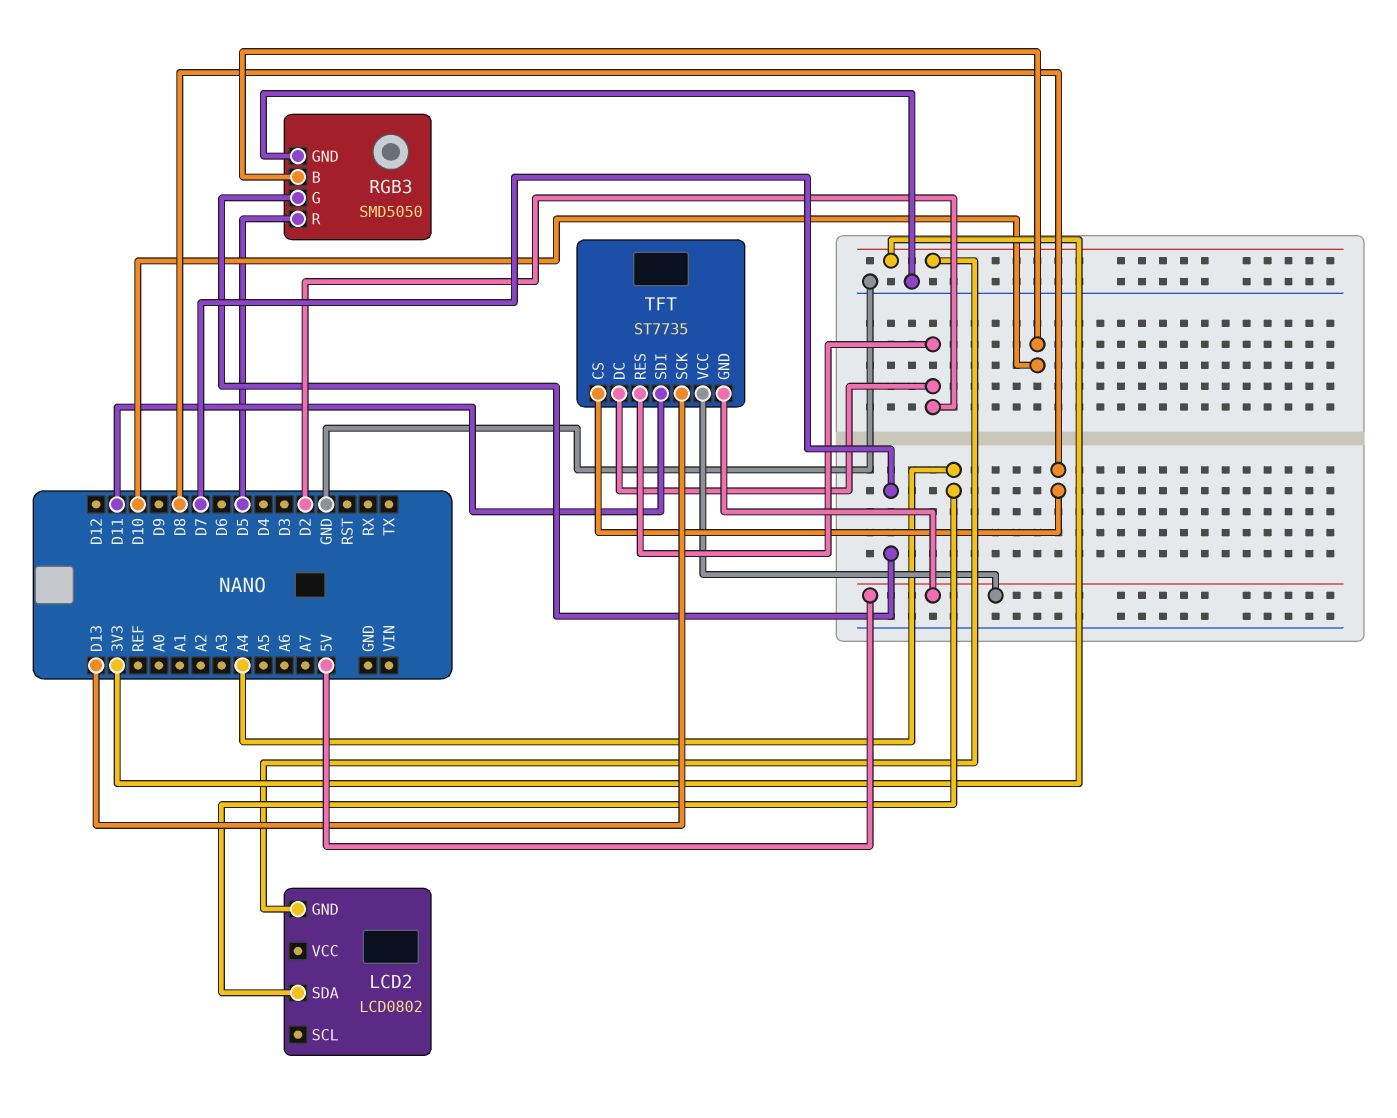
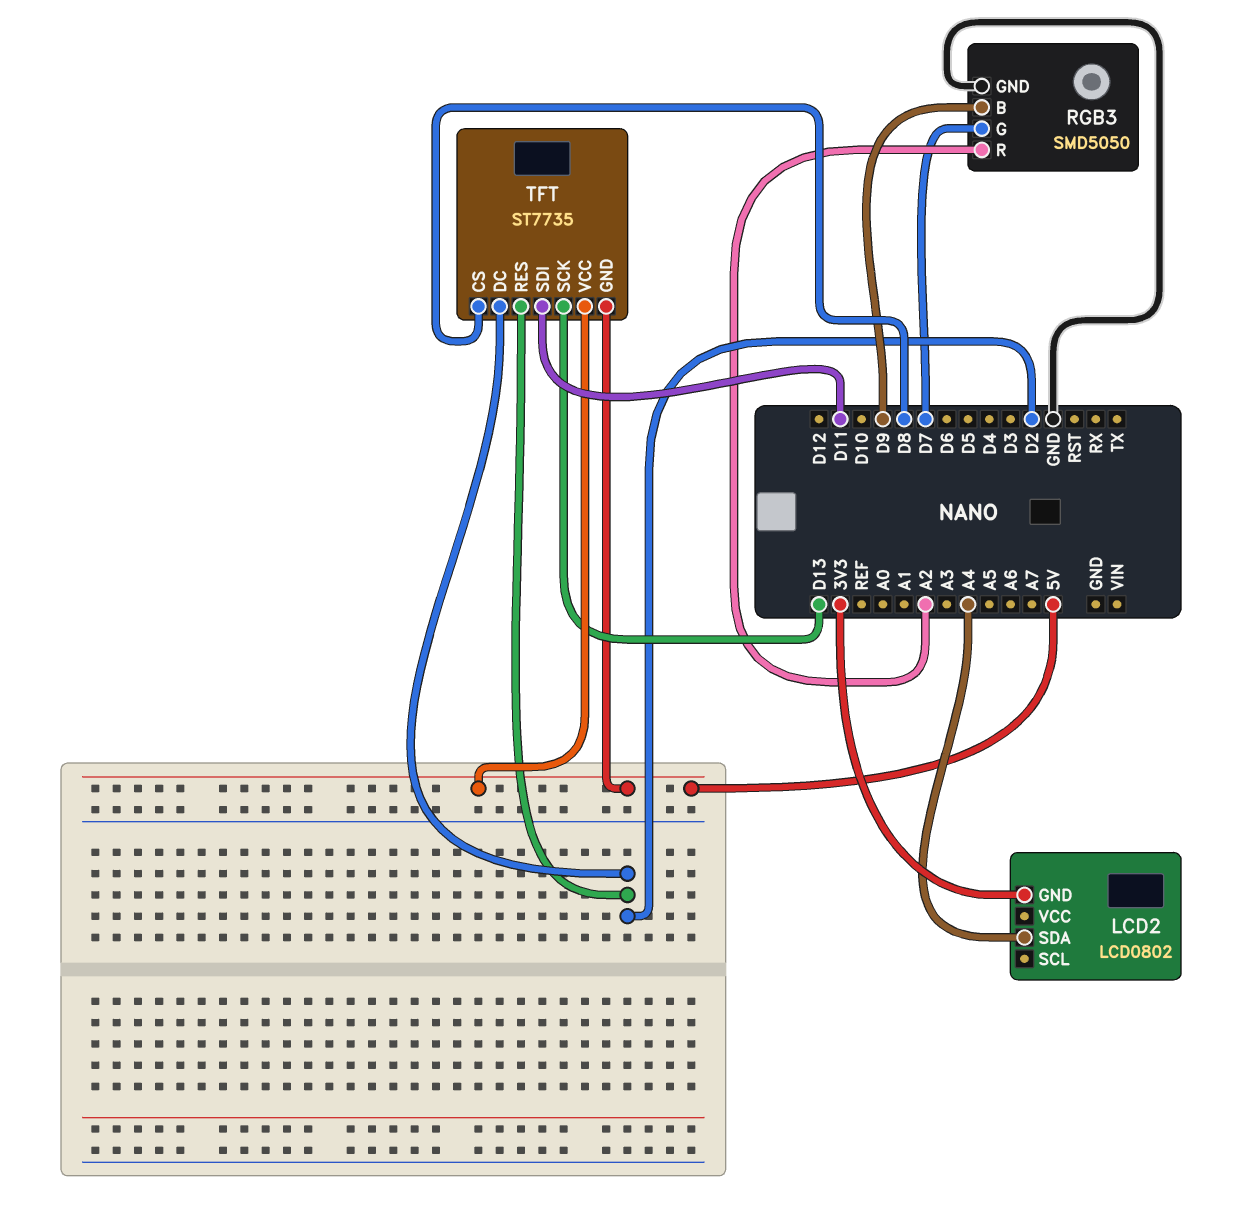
RGB3 pin B: D10 -> D9
RGB3 pin R: D5 -> A2

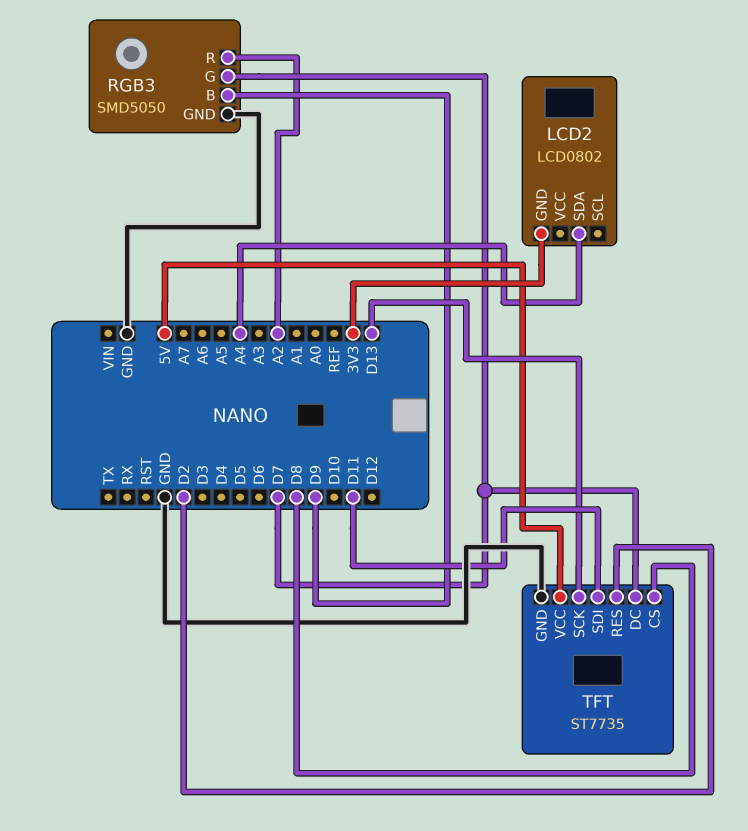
TFT pin DC: D2 -> D7
TFT pin GND: 5V -> GND

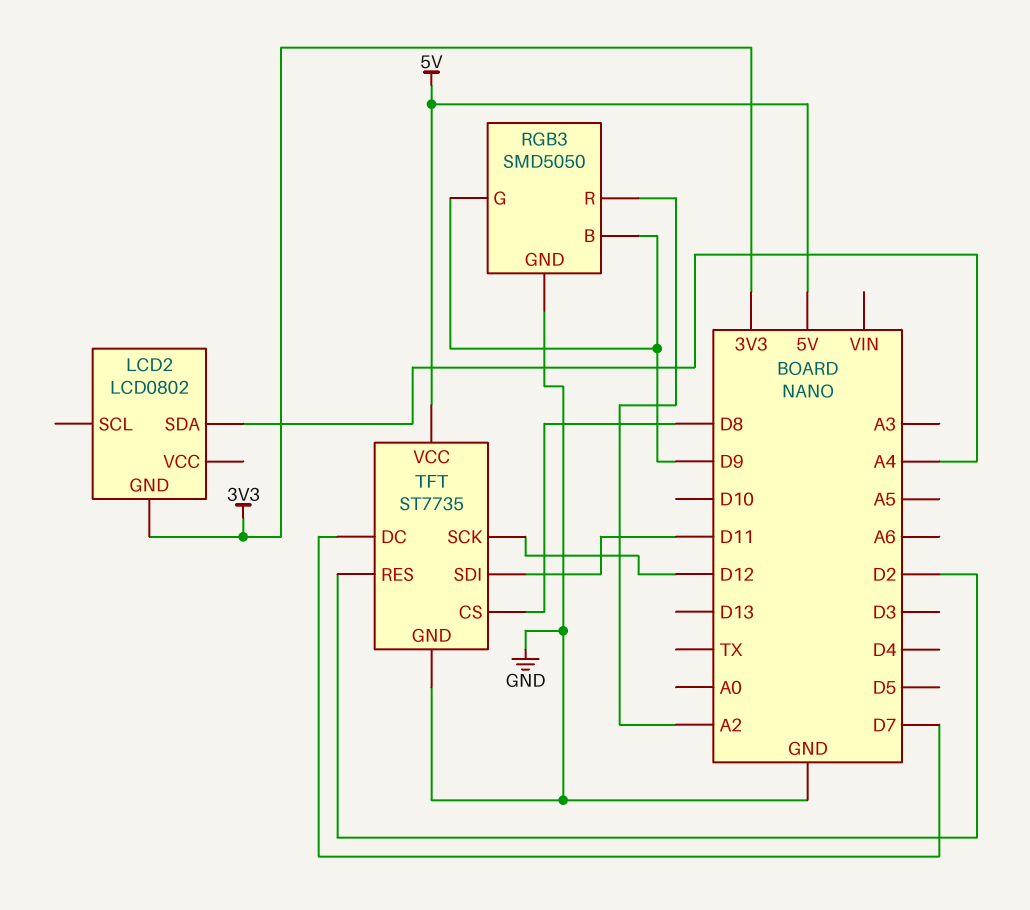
RGB3 pin G: D7 -> D9
TFT pin SCK: D13 -> D12

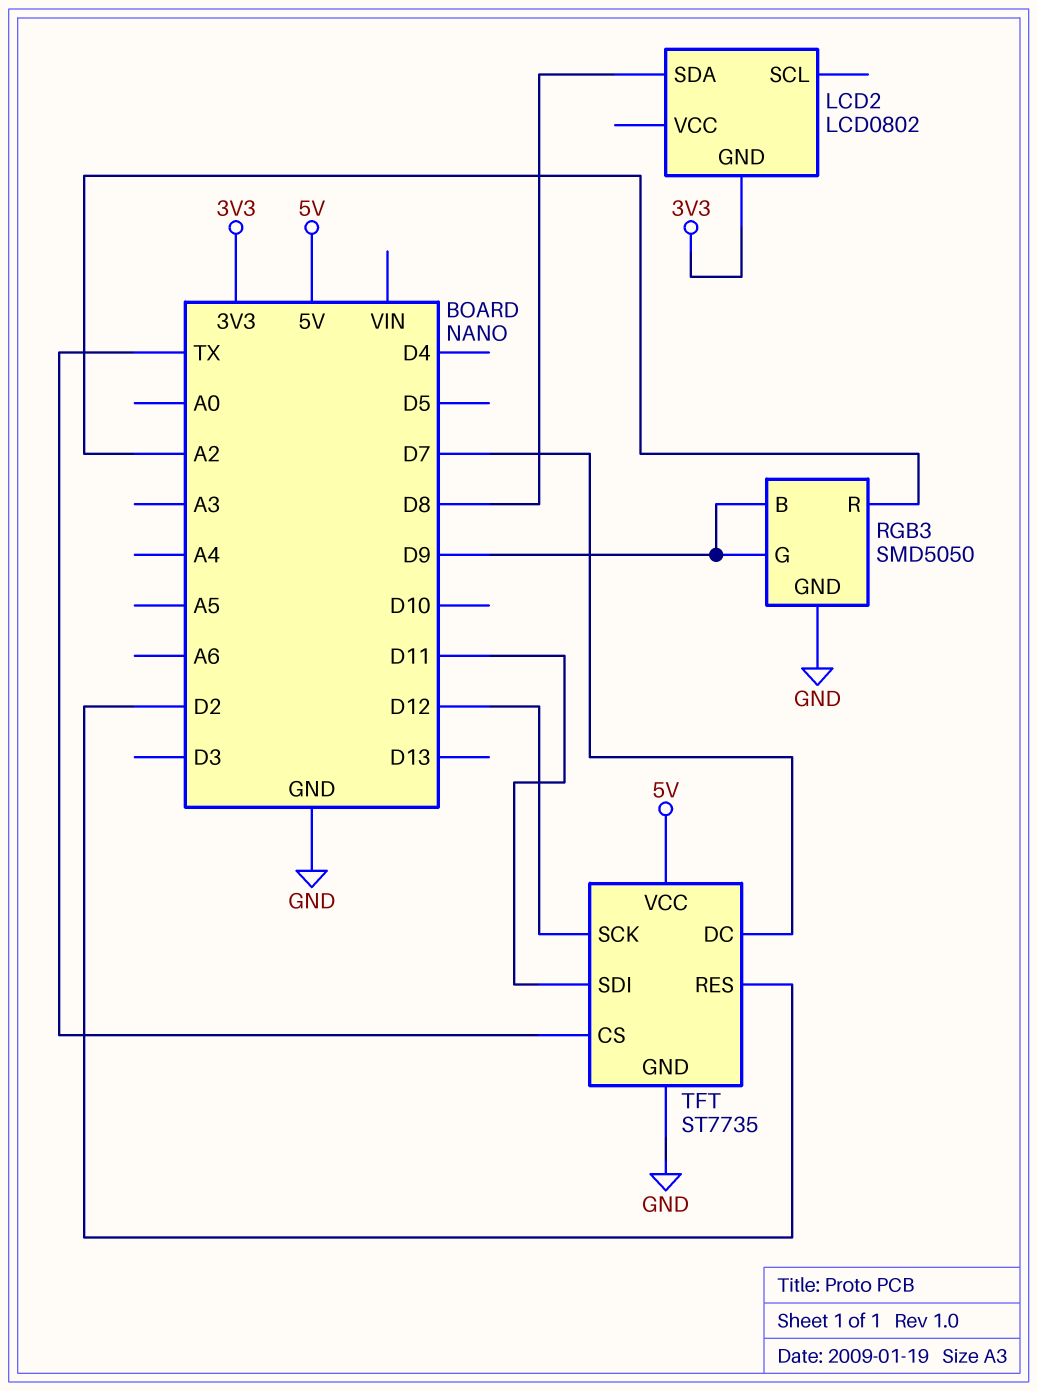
LCD2 pin SDA: A4 -> D8
TFT pin CS: D8 -> TX

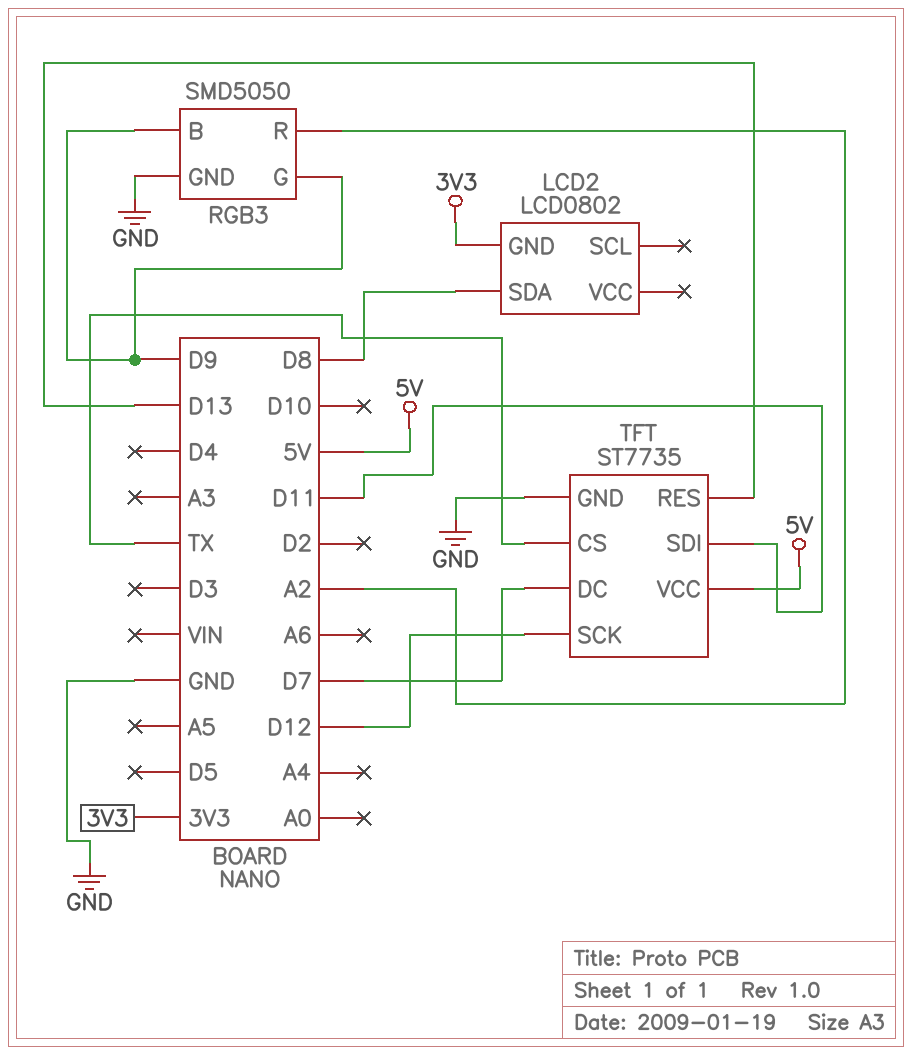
TFT pin RES: D2 -> D13

